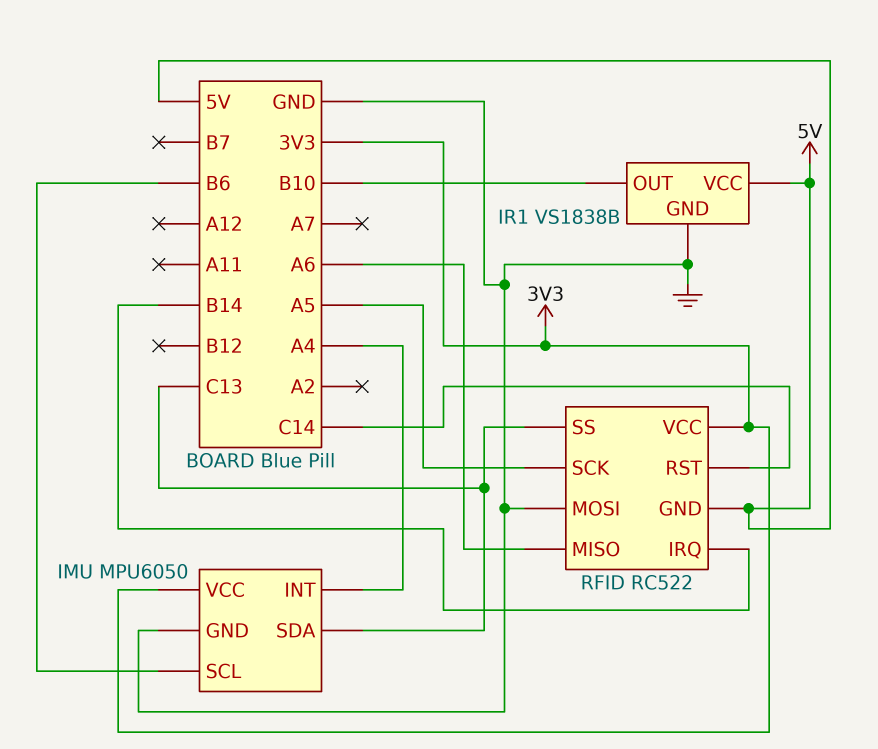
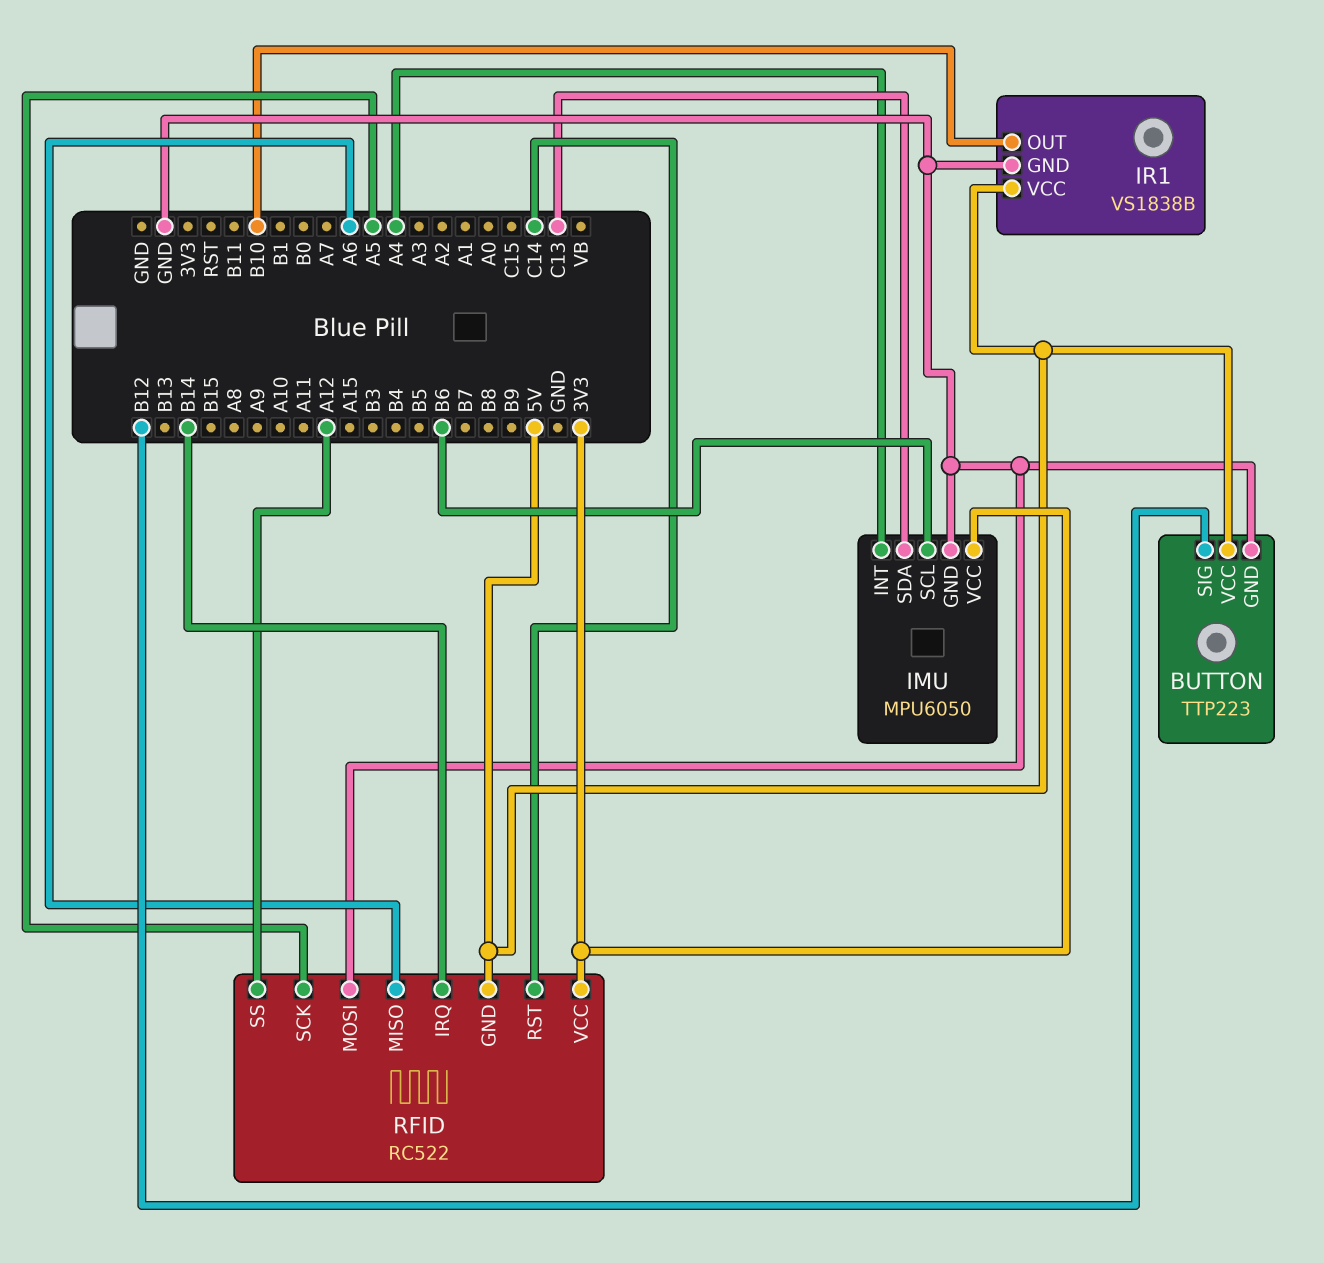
BUTTON: none -> TTP223
BUTTON pin GND: none -> GND
BUTTON pin SIG: none -> B12
BUTTON pin VCC: none -> 5V
RFID pin SS: C13 -> A12

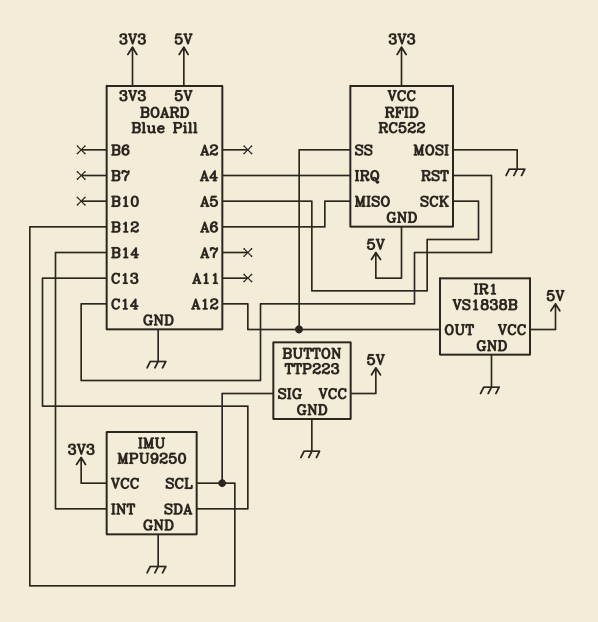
IMU: MPU6050 -> MPU9250
IMU pin INT: A4 -> B14
IMU pin SCL: B6 -> B12
IR1 pin OUT: B10 -> A12
RFID pin IRQ: B14 -> A4

